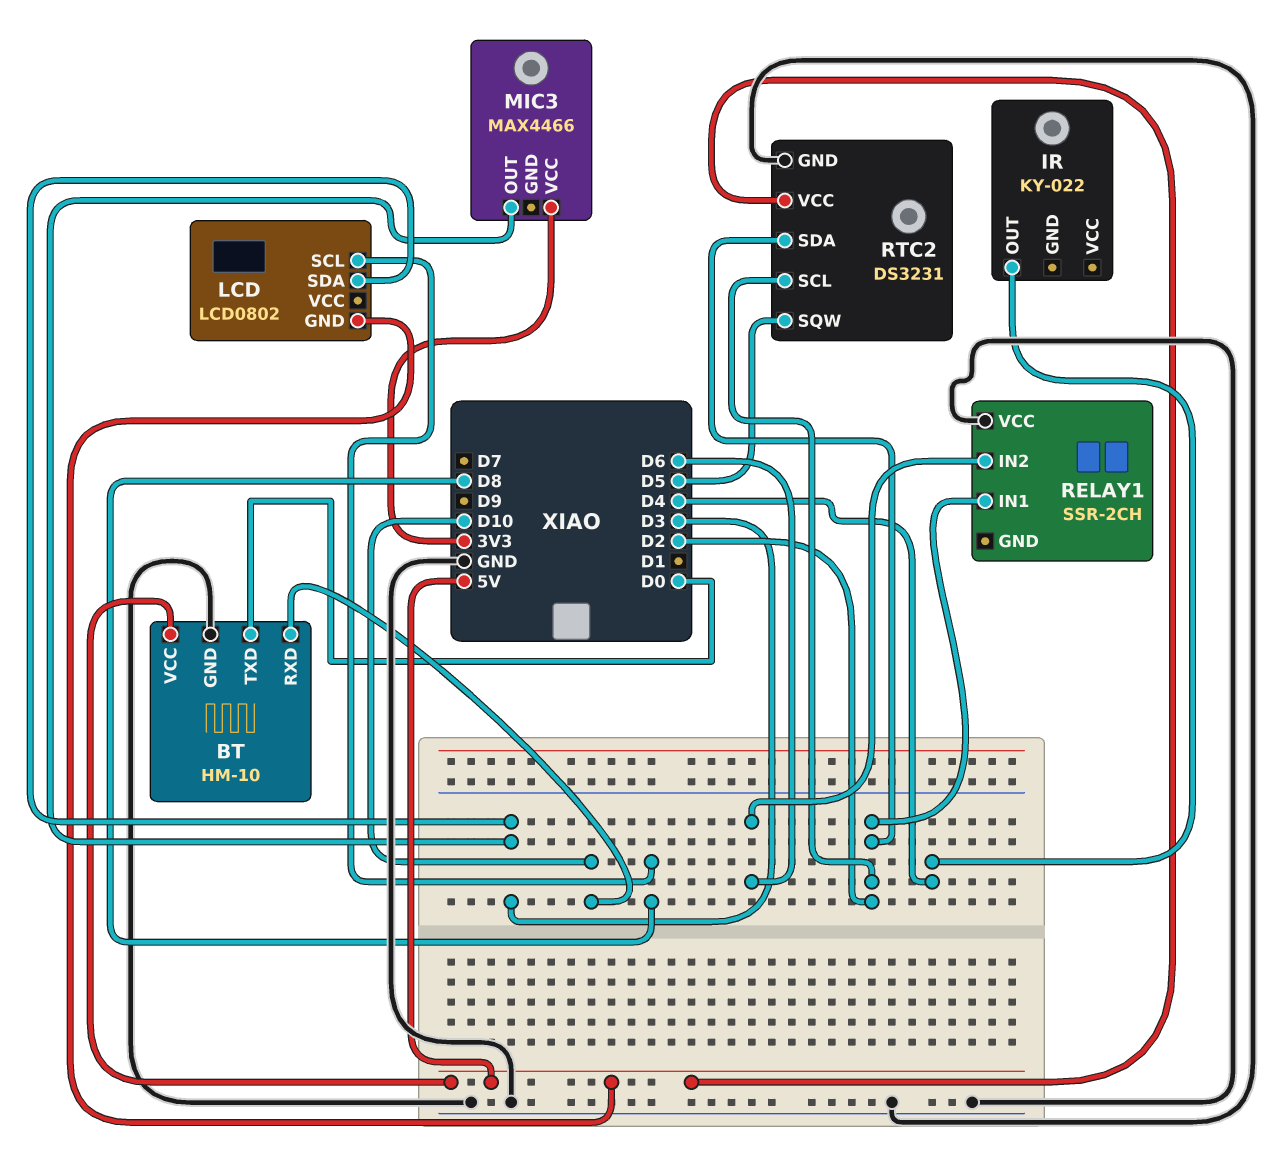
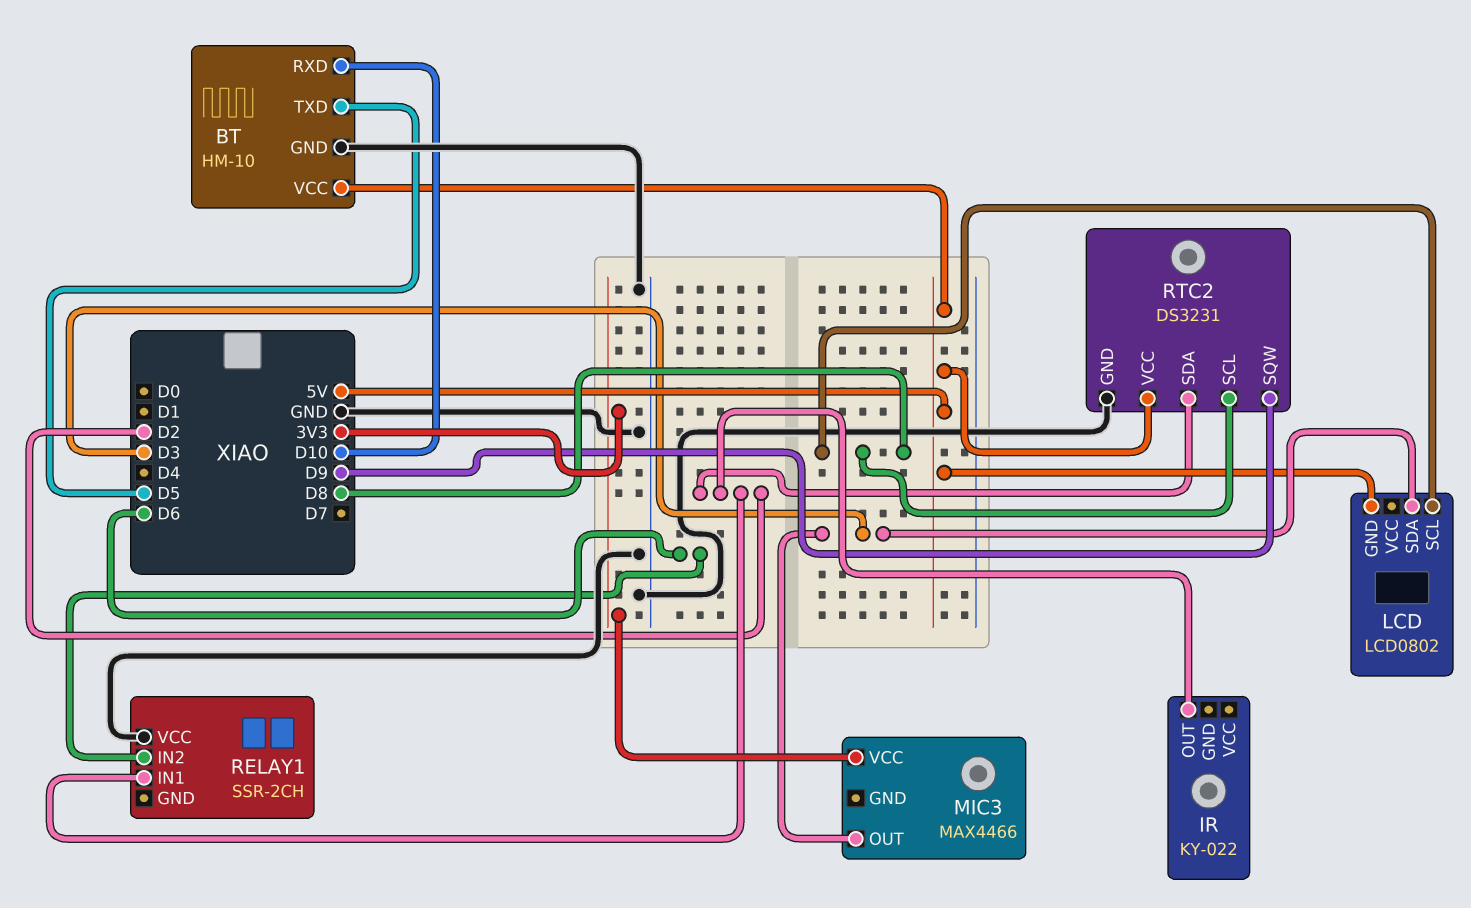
BT pin TXD: D0 -> D5
IR pin OUT: D4 -> D2
RTC2 pin SCL: D2 -> D8
RTC2 pin SQW: D5 -> D9

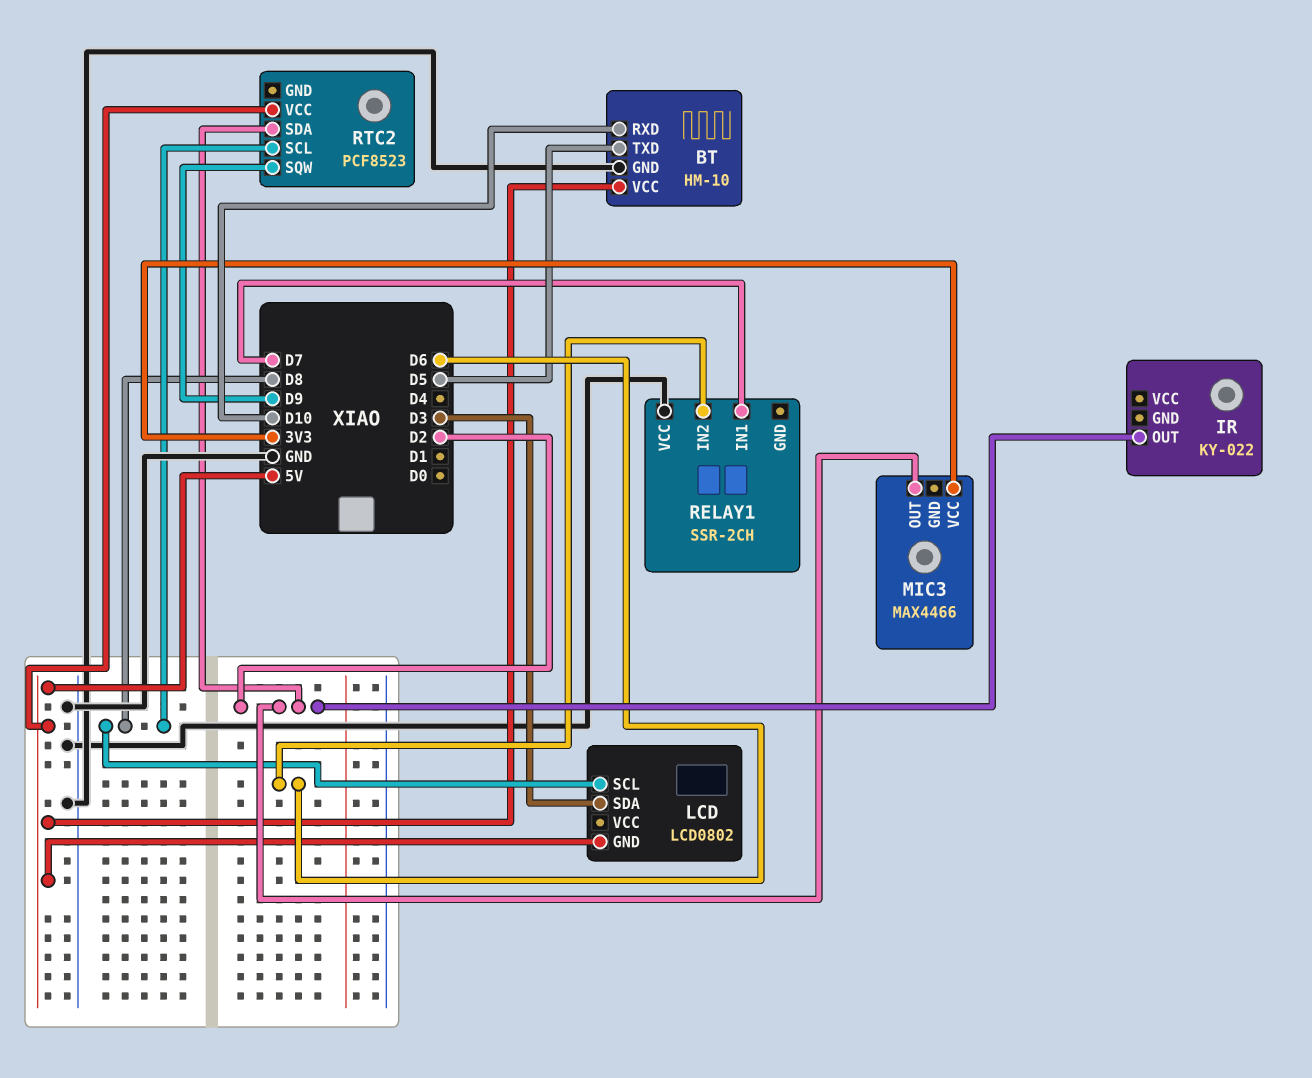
MIC3 pin OUT: D3 -> D2
RELAY1 pin IN1: D2 -> D7
RTC2: DS3231 -> PCF8523
RTC2 pin GND: GND -> none

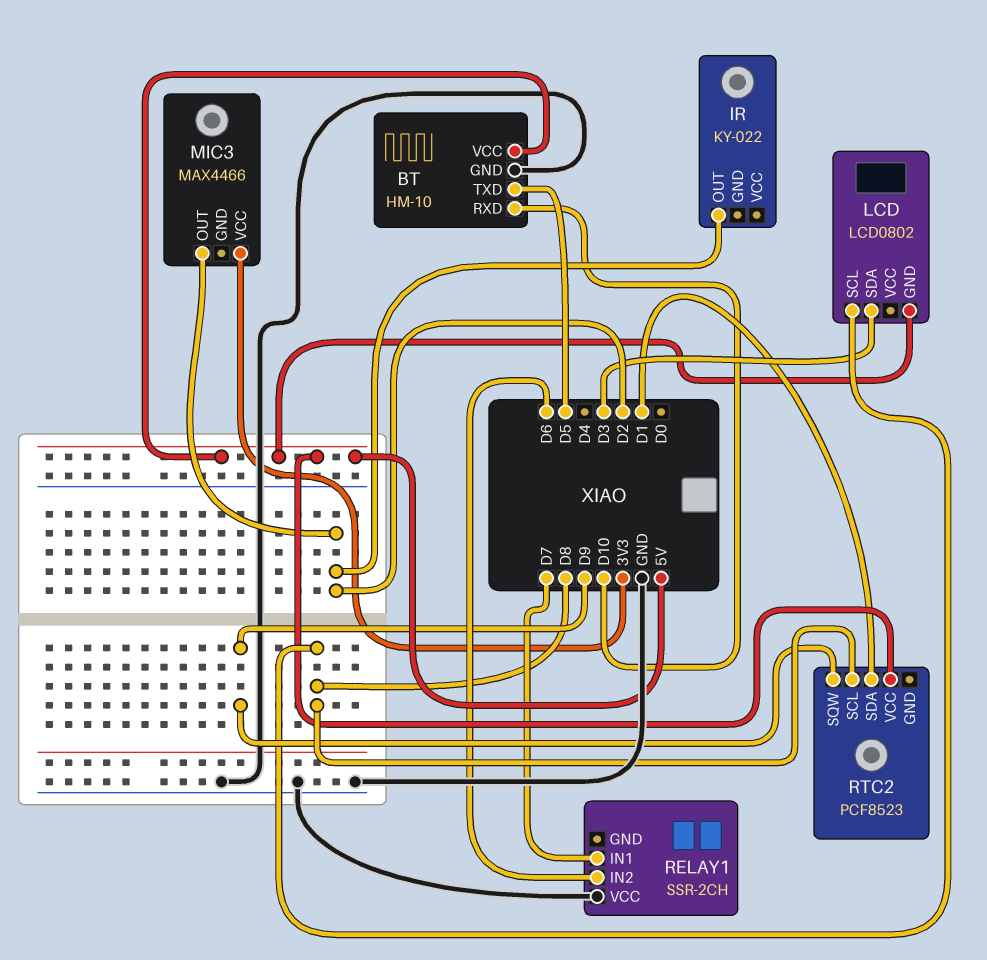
RTC2 pin SDA: D2 -> D1

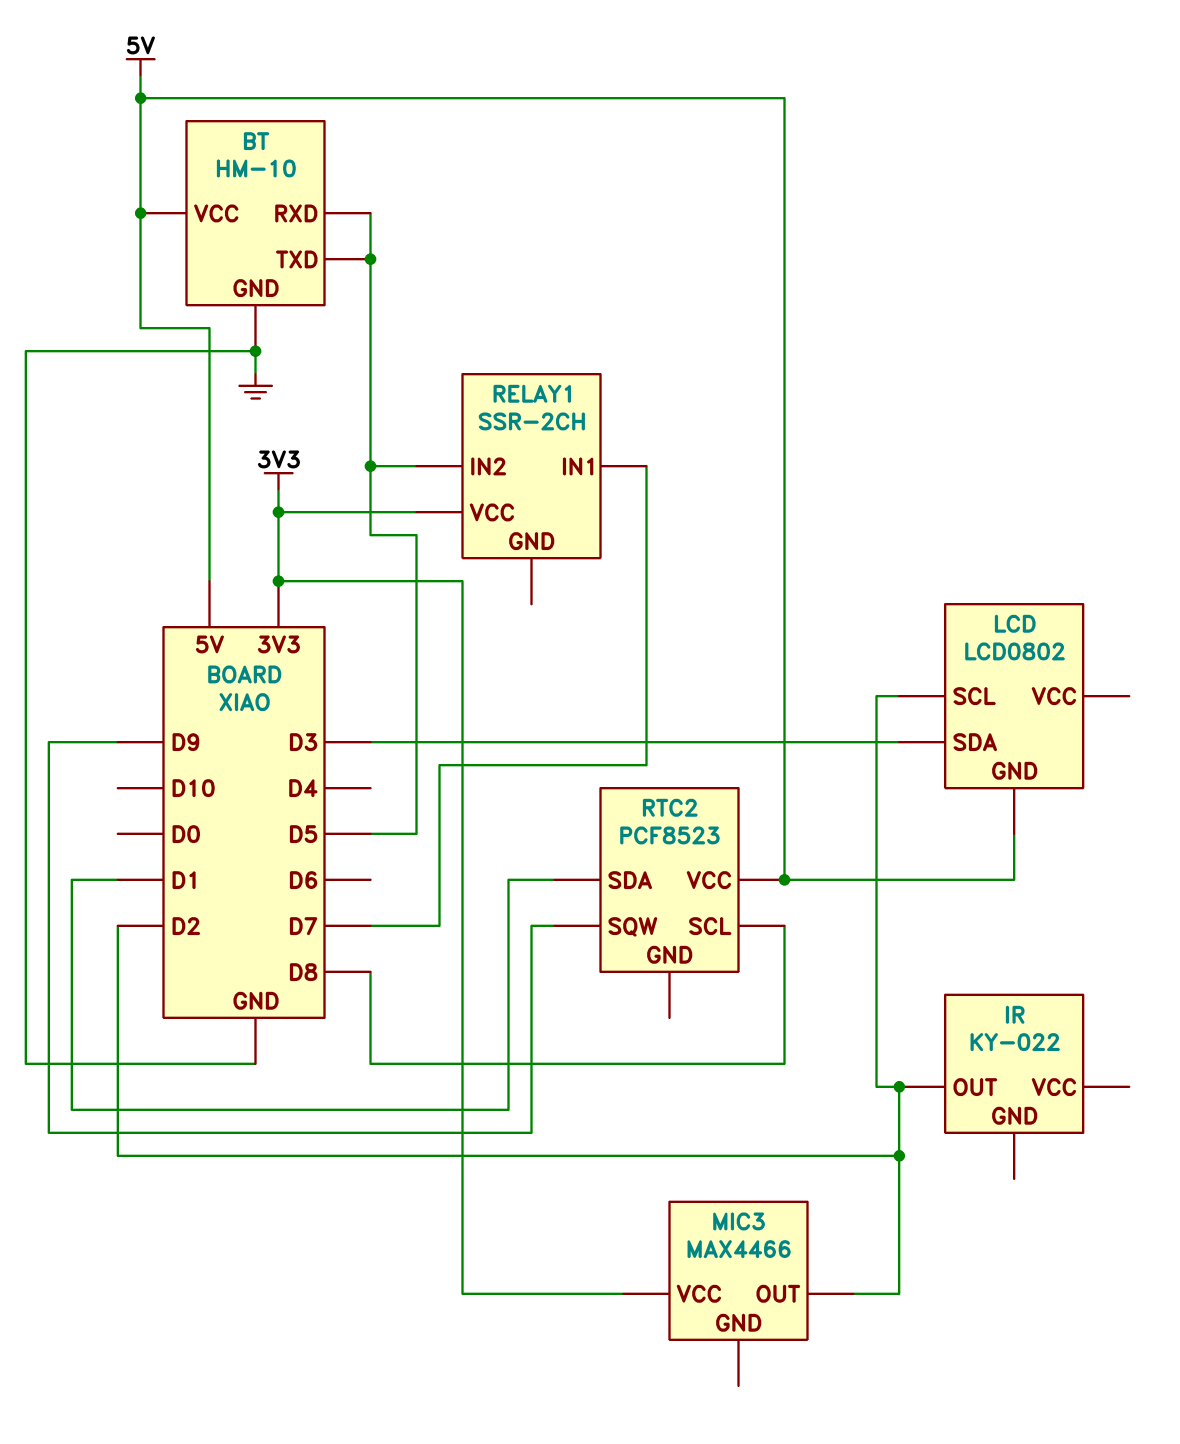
BT pin RXD: D10 -> D5
LCD pin SCL: D8 -> D2
RELAY1 pin IN2: D6 -> D5
RELAY1 pin VCC: GND -> 3V3

